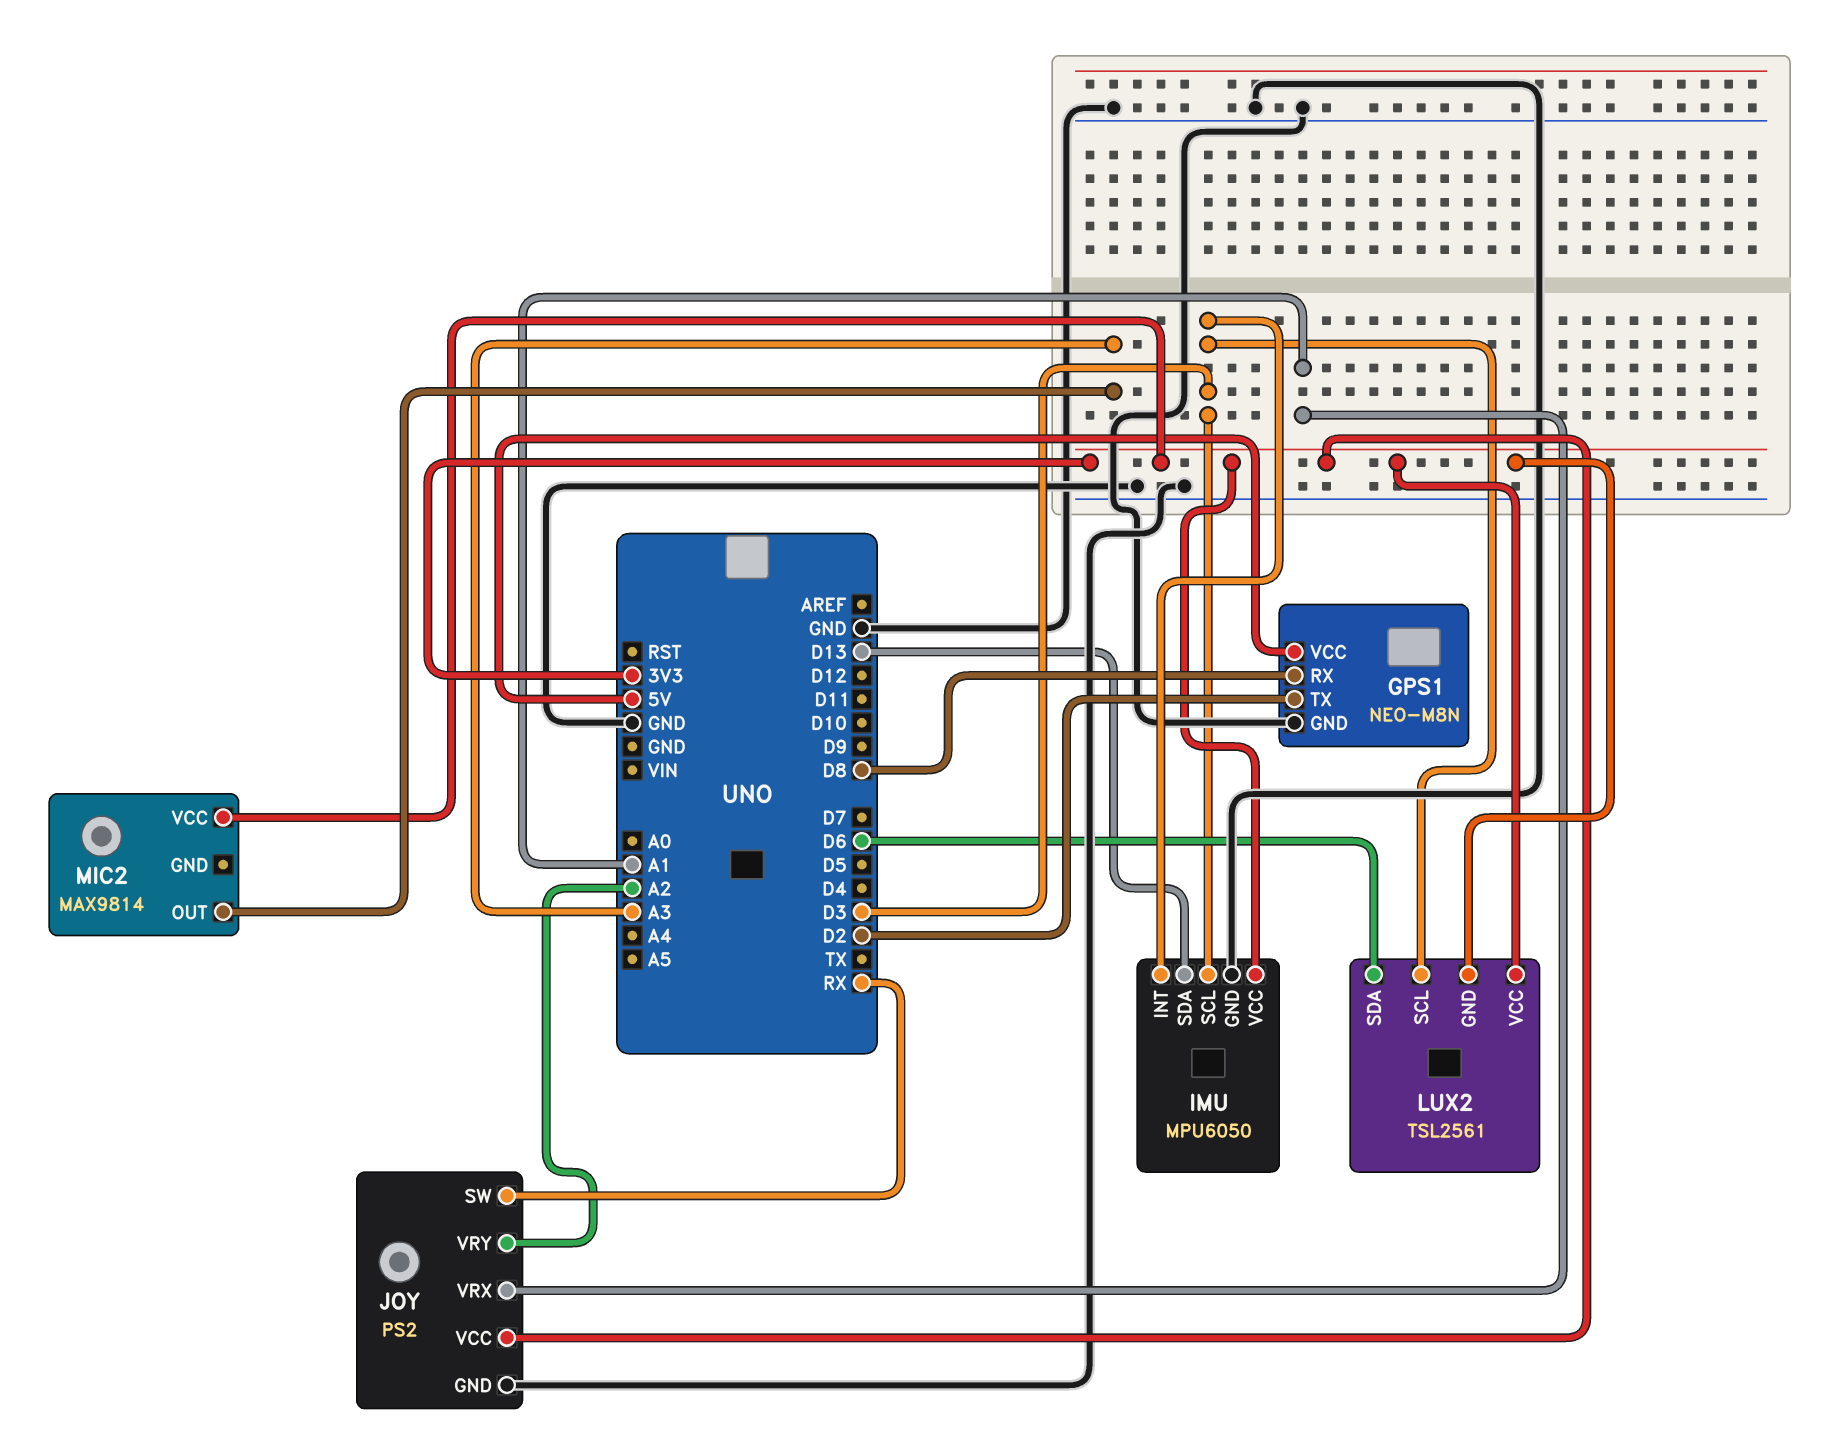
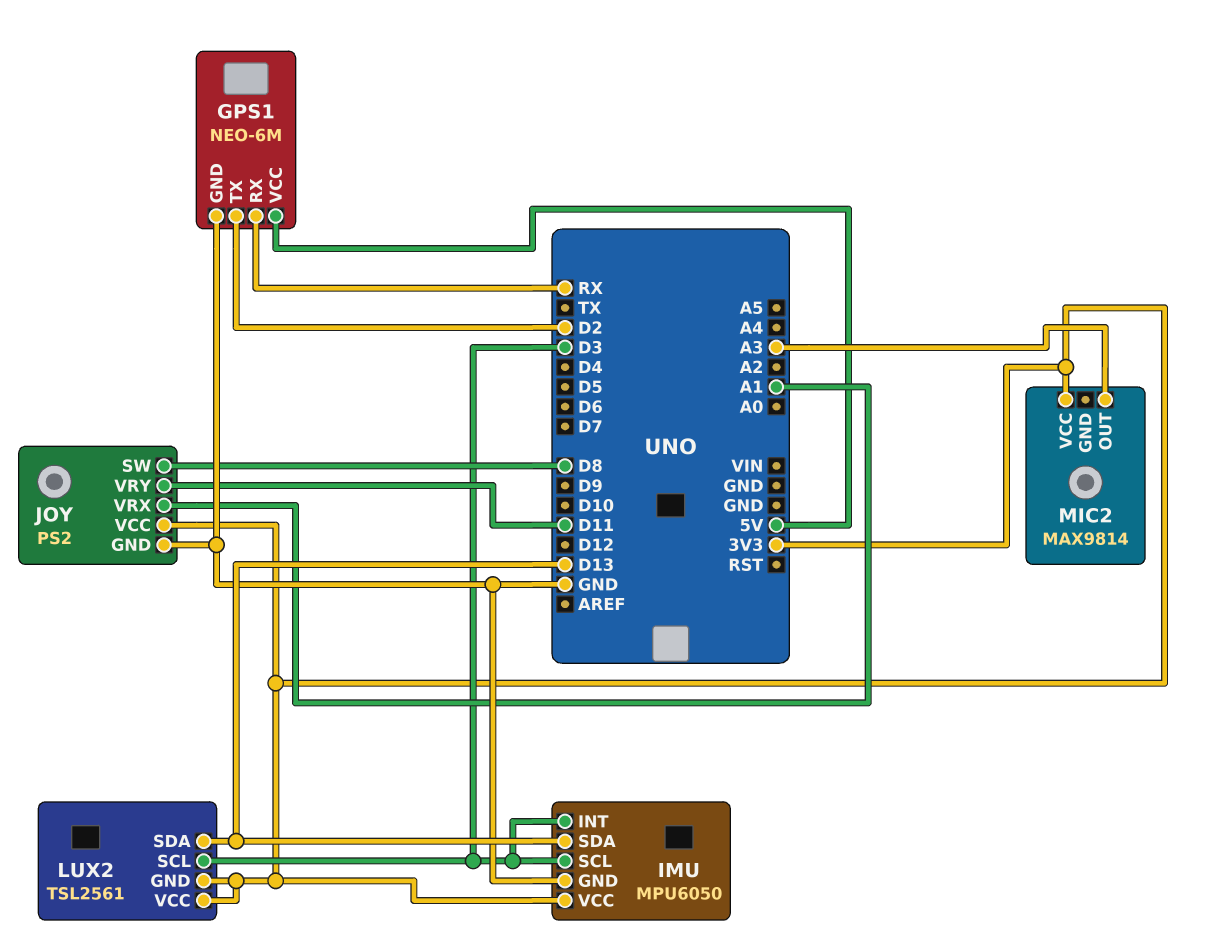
GPS1: NEO-M8N -> NEO-6M
GPS1 pin RX: D8 -> RX
JOY pin SW: RX -> D8
JOY pin VRY: A2 -> D11
LUX2 pin SDA: D6 -> D13

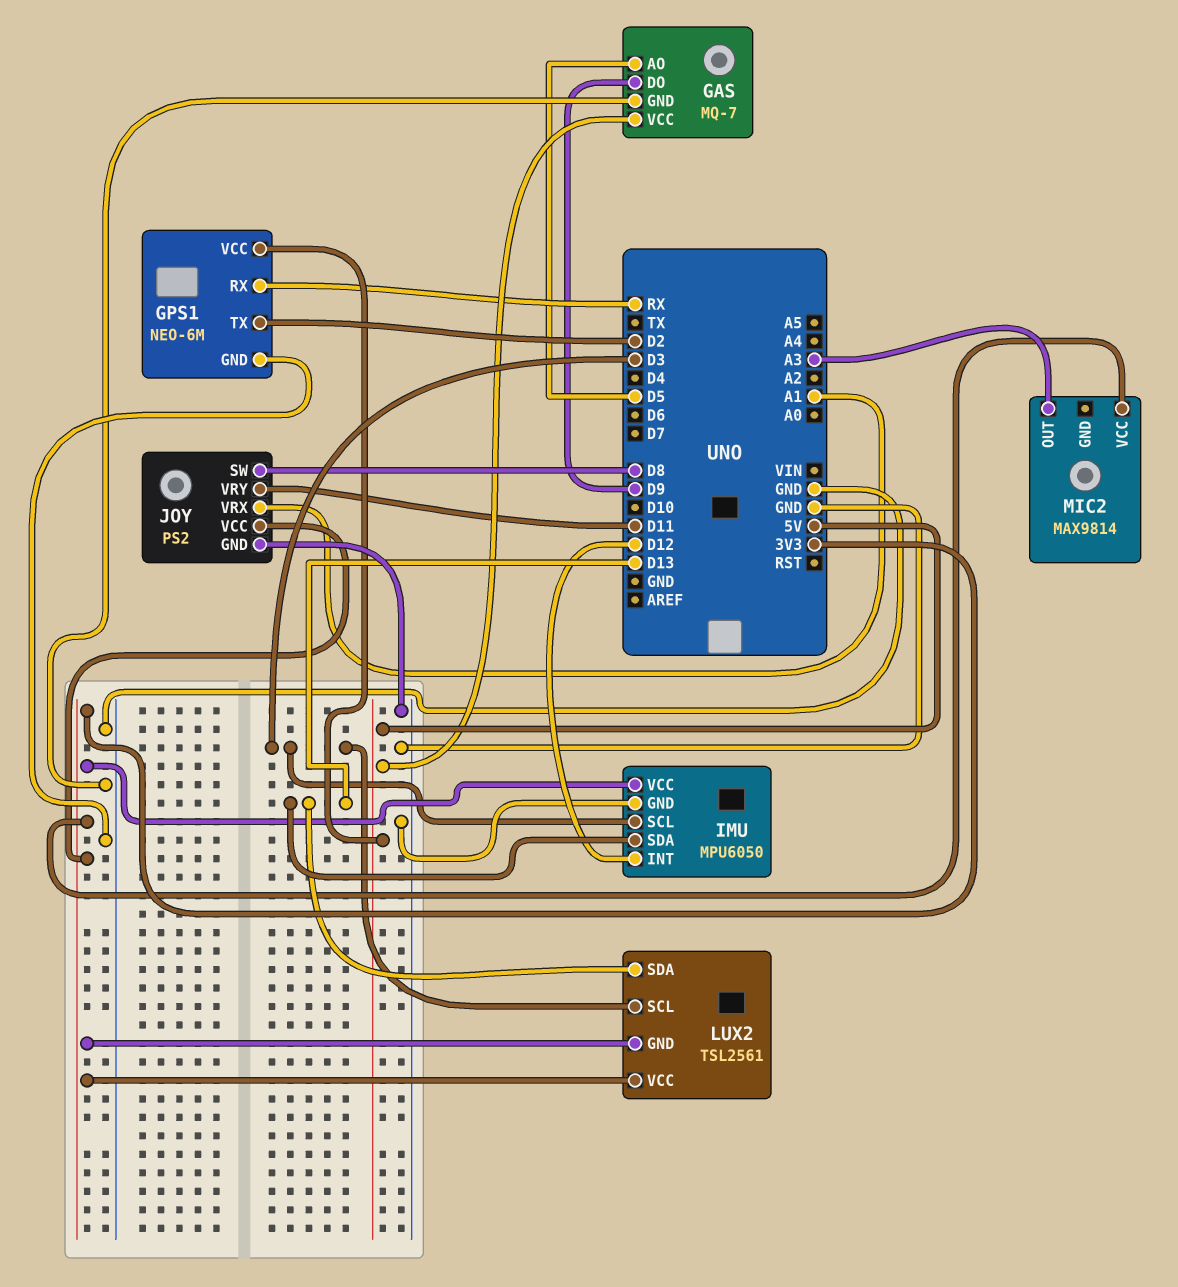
GAS: none -> MQ-7
GAS pin AO: none -> D5
GAS pin DO: none -> D9
GAS pin GND: none -> GND
GAS pin VCC: none -> 5V
IMU pin INT: D3 -> D12

